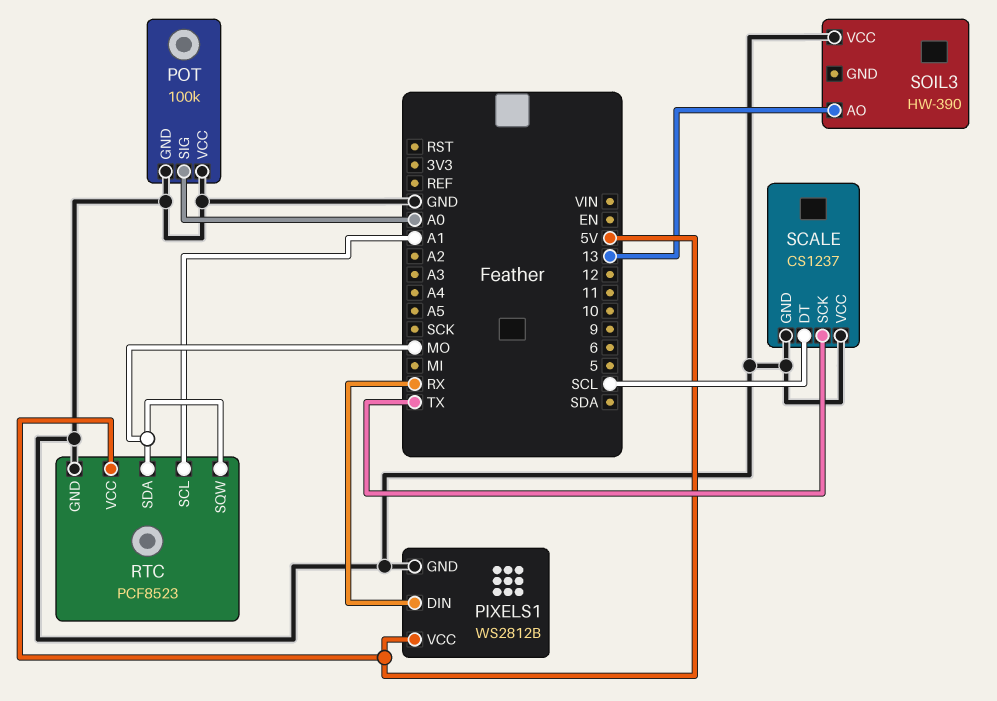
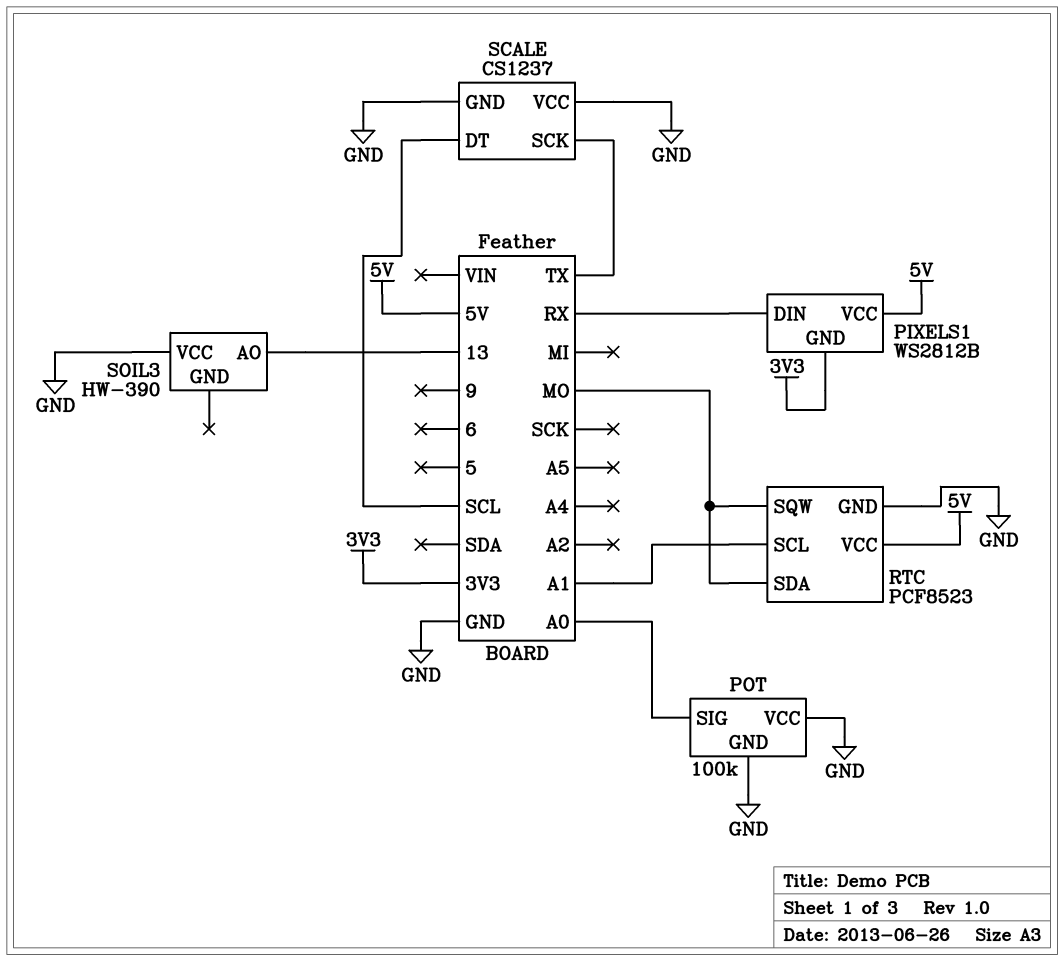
PIXELS1 pin GND: GND -> 3V3

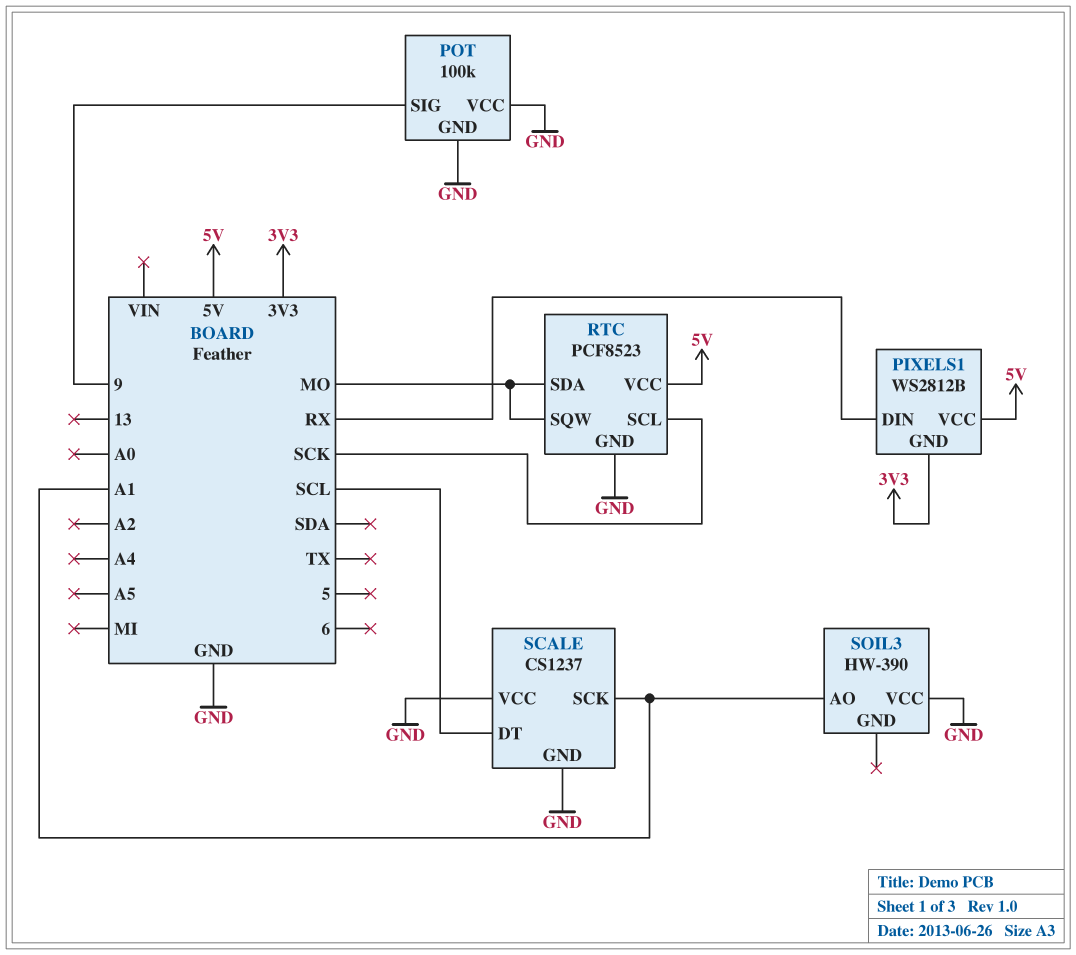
POT pin SIG: A0 -> 9
RTC pin SCL: A1 -> SCK
SCALE pin SCK: TX -> A1
SOIL3 pin AO: 13 -> A1

